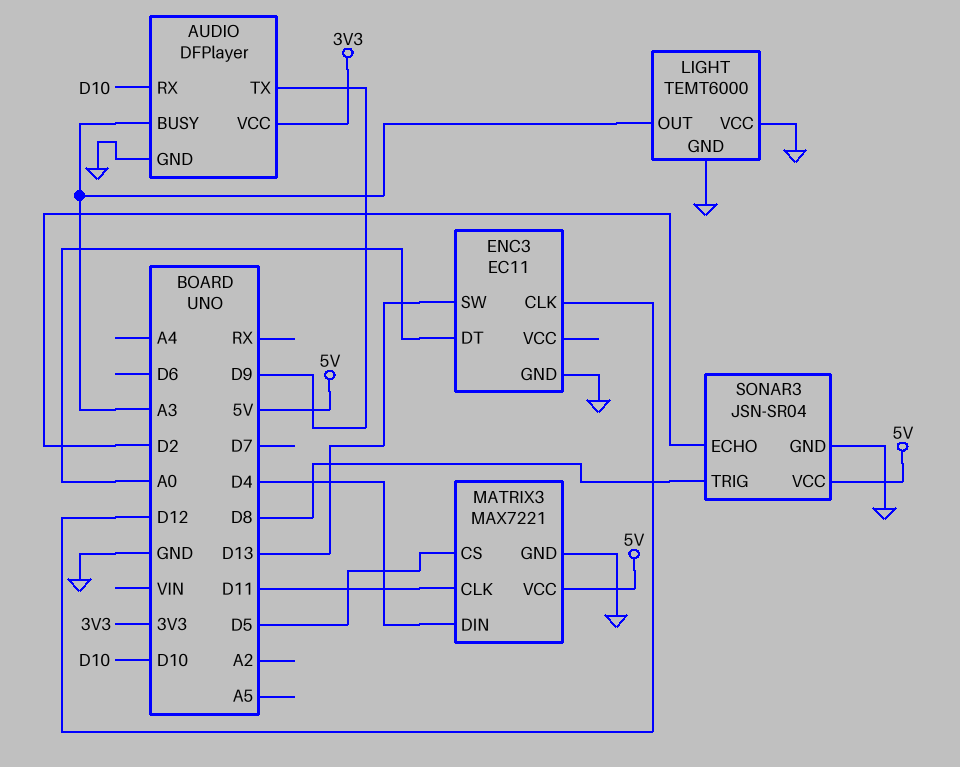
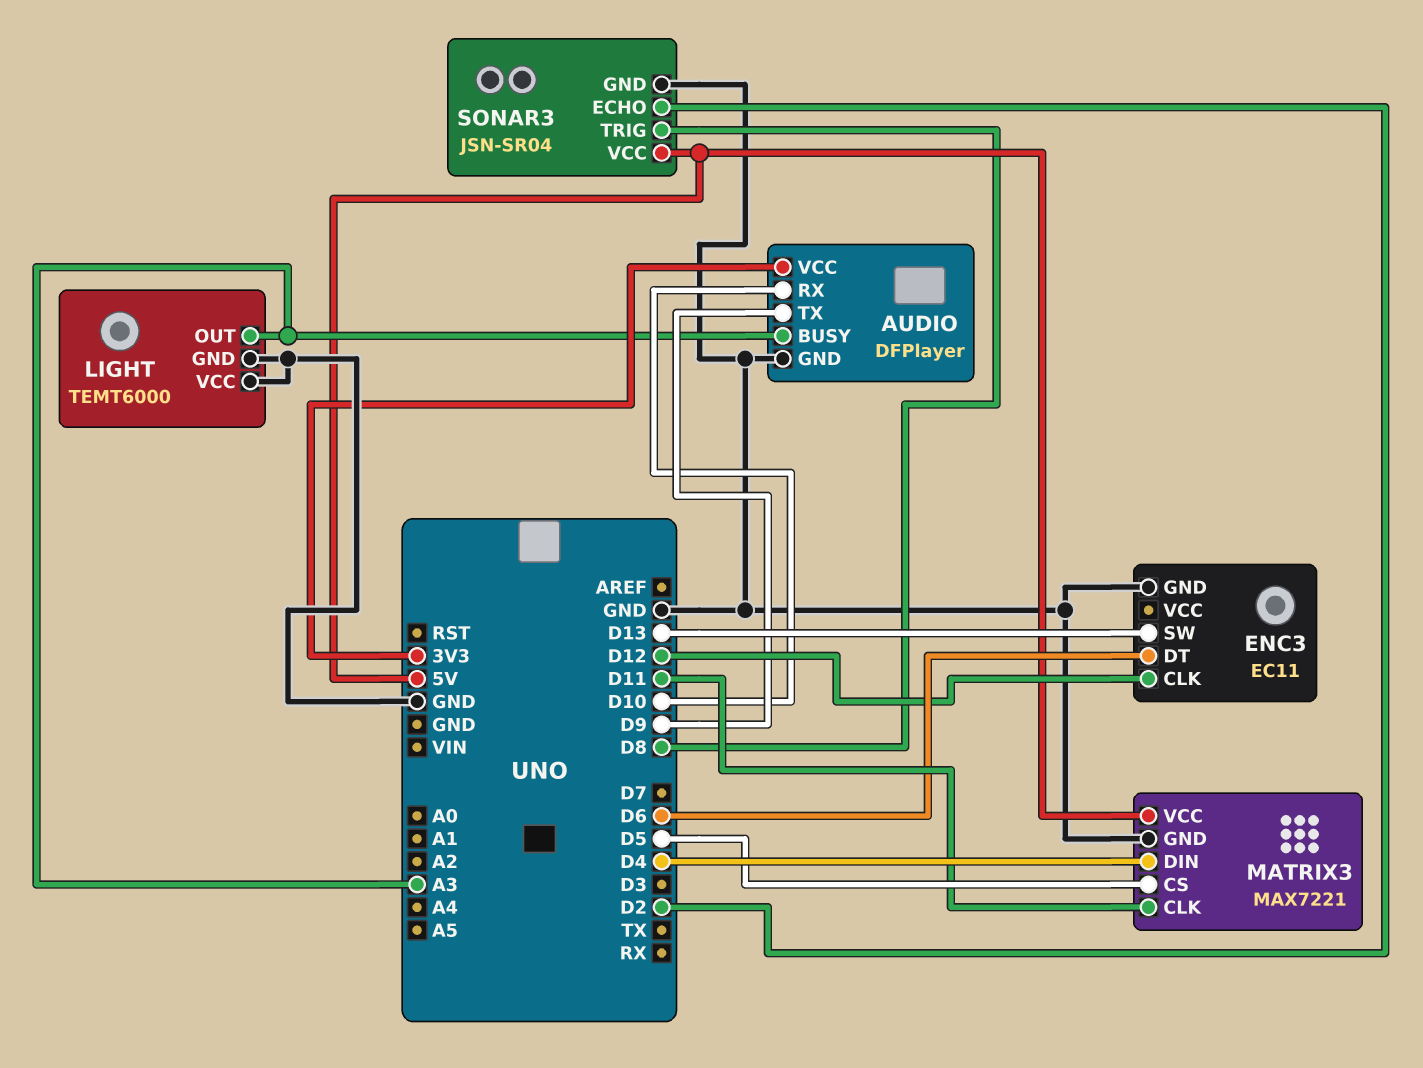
ENC3 pin DT: A0 -> D6

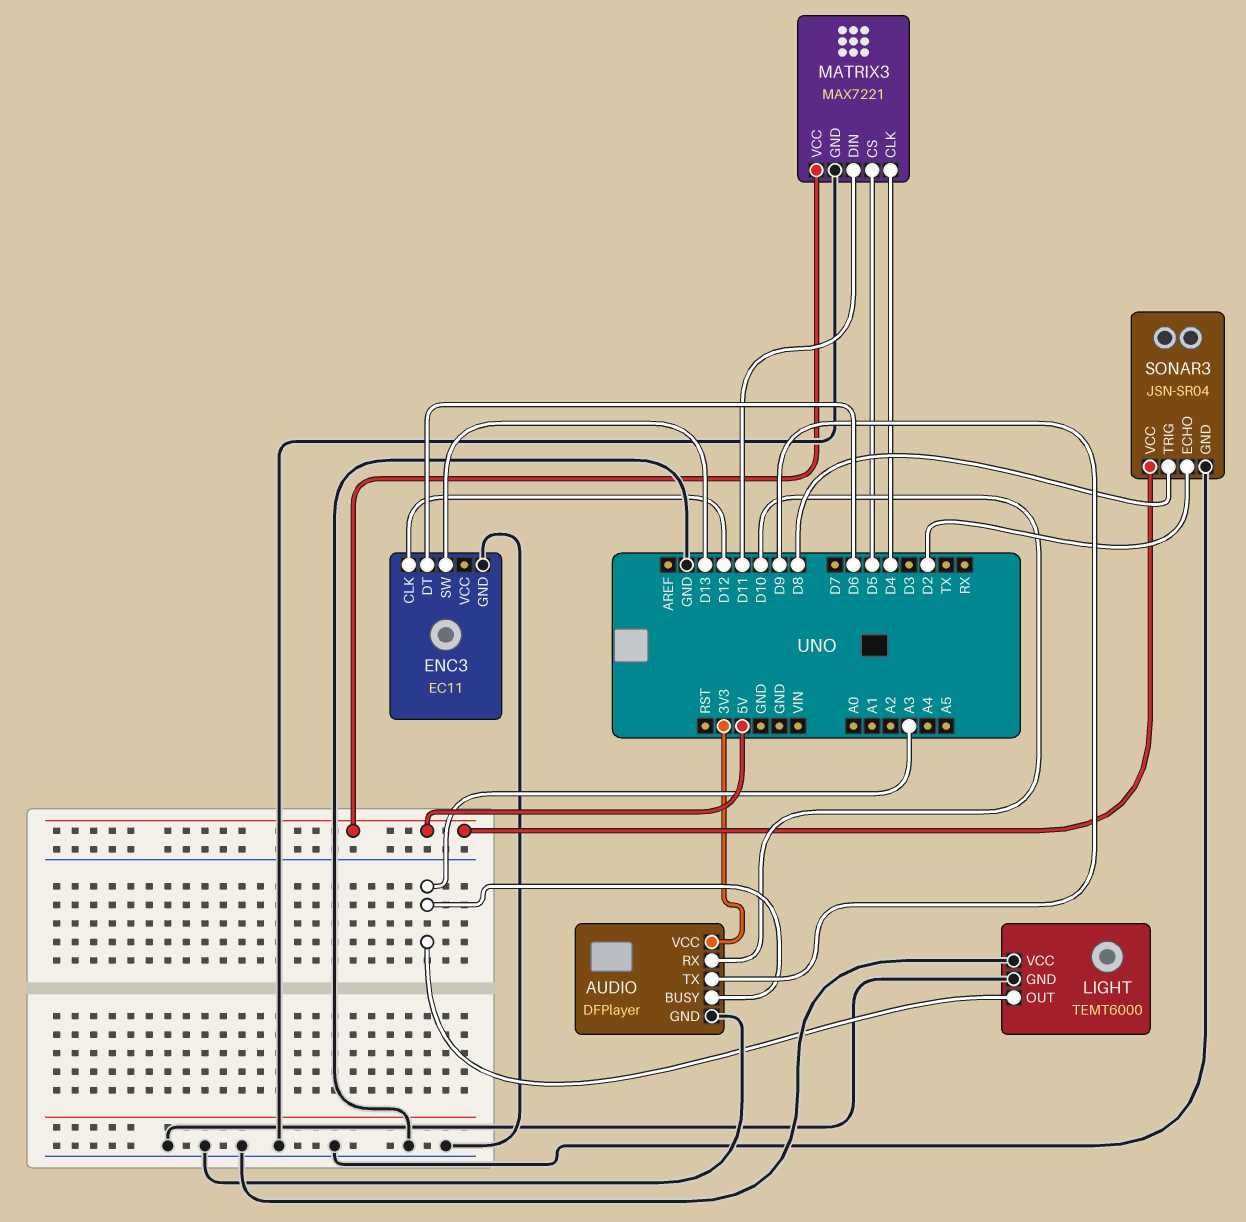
MATRIX3 pin CLK: D11 -> D4
MATRIX3 pin DIN: D4 -> D11

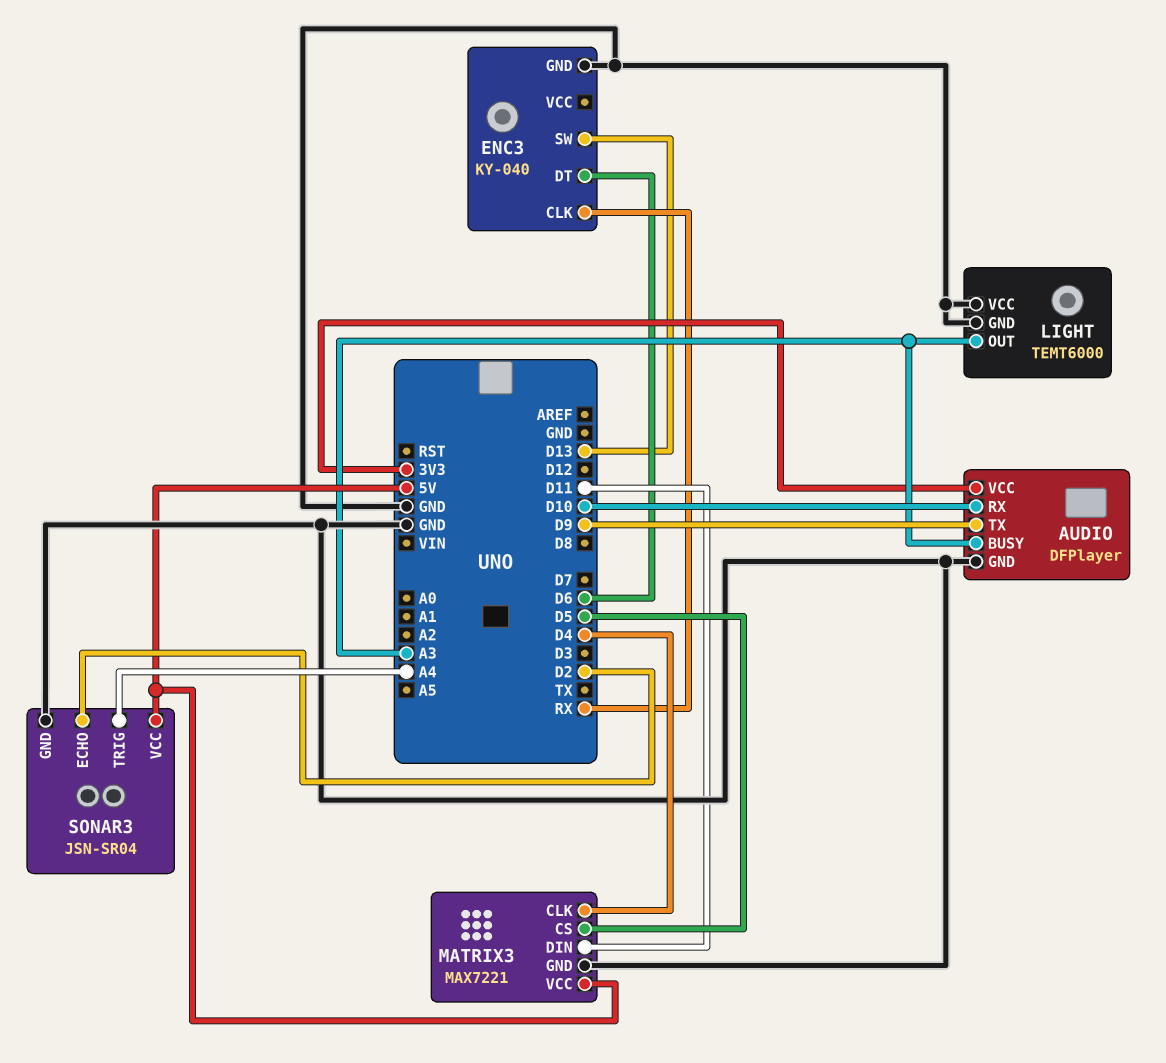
ENC3: EC11 -> KY-040
ENC3 pin CLK: D12 -> RX
SONAR3 pin TRIG: D8 -> A4

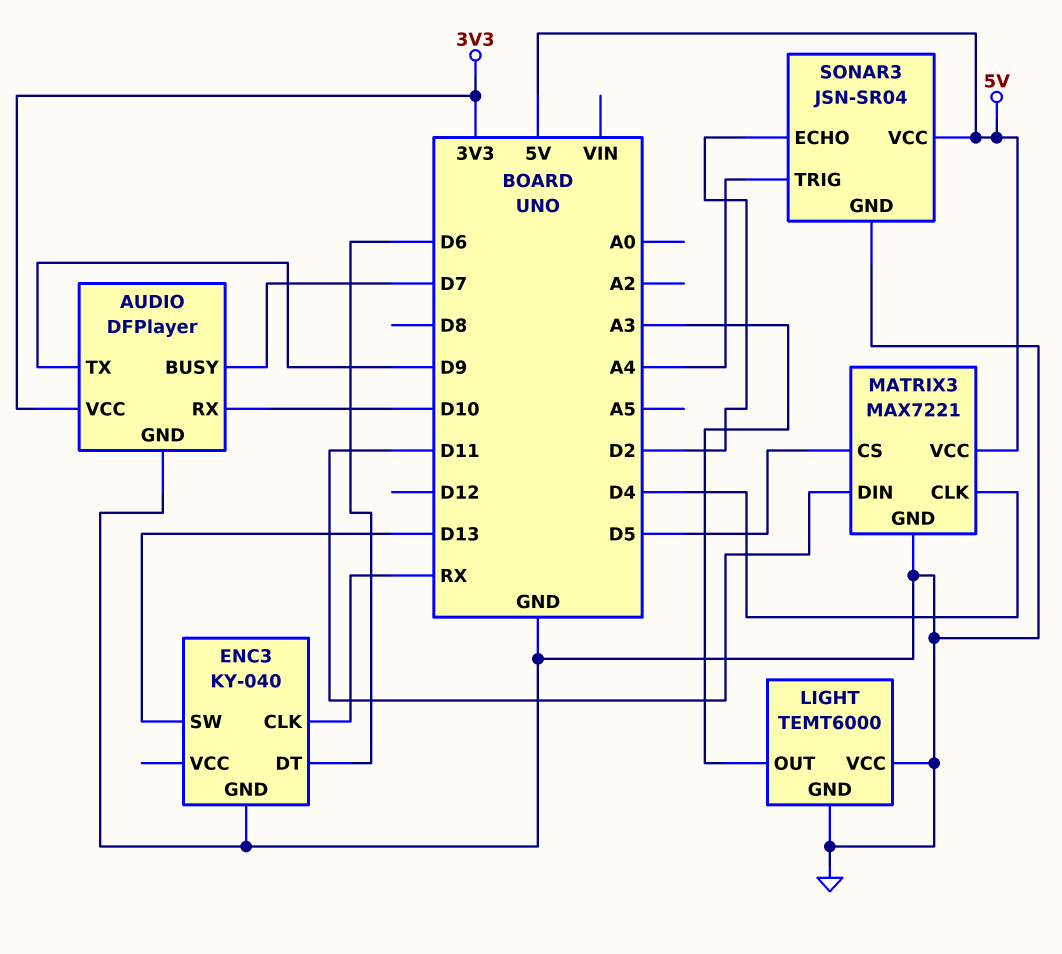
AUDIO pin BUSY: A3 -> D7

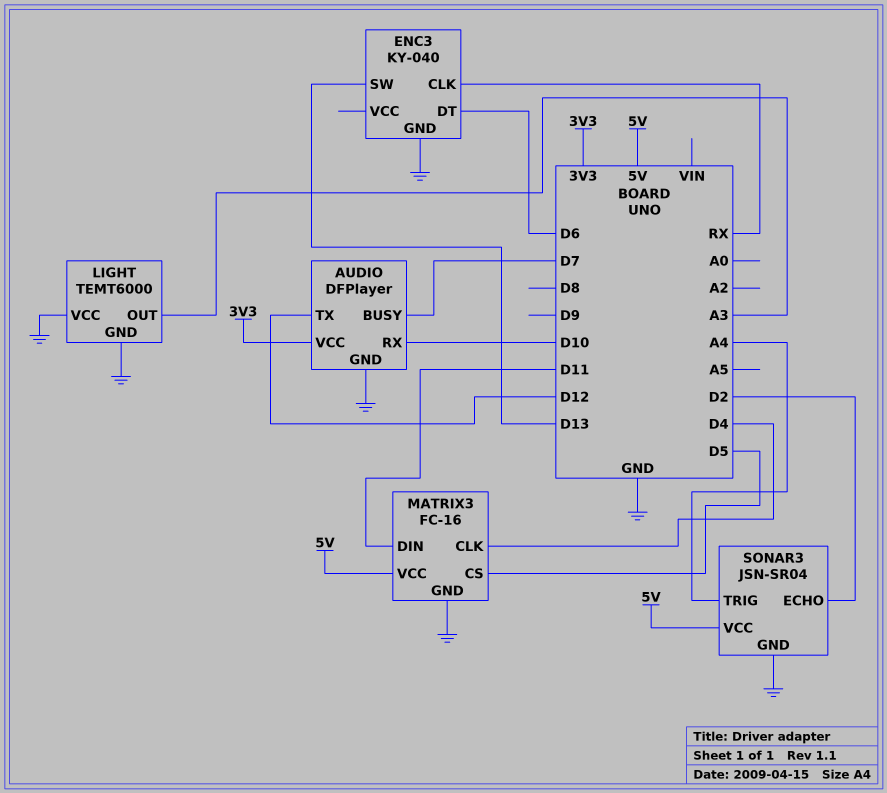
AUDIO pin TX: D9 -> D12
MATRIX3: MAX7221 -> FC-16

